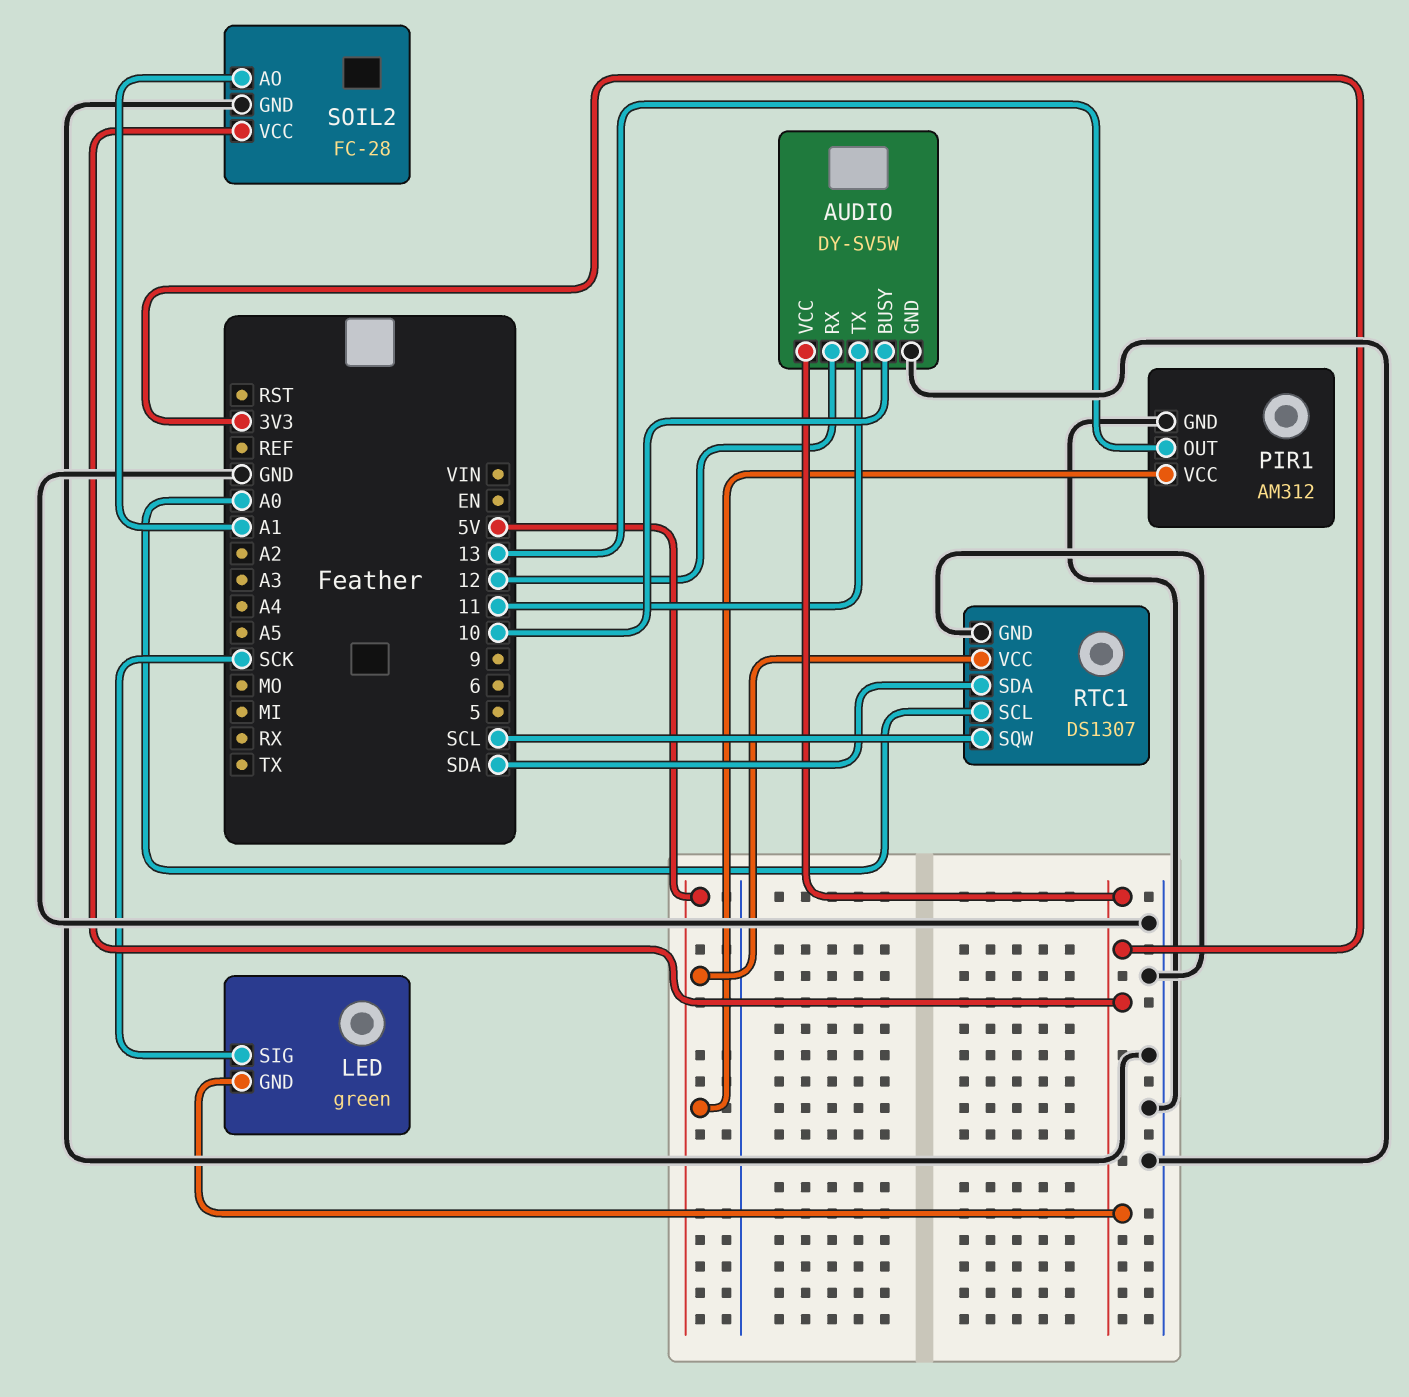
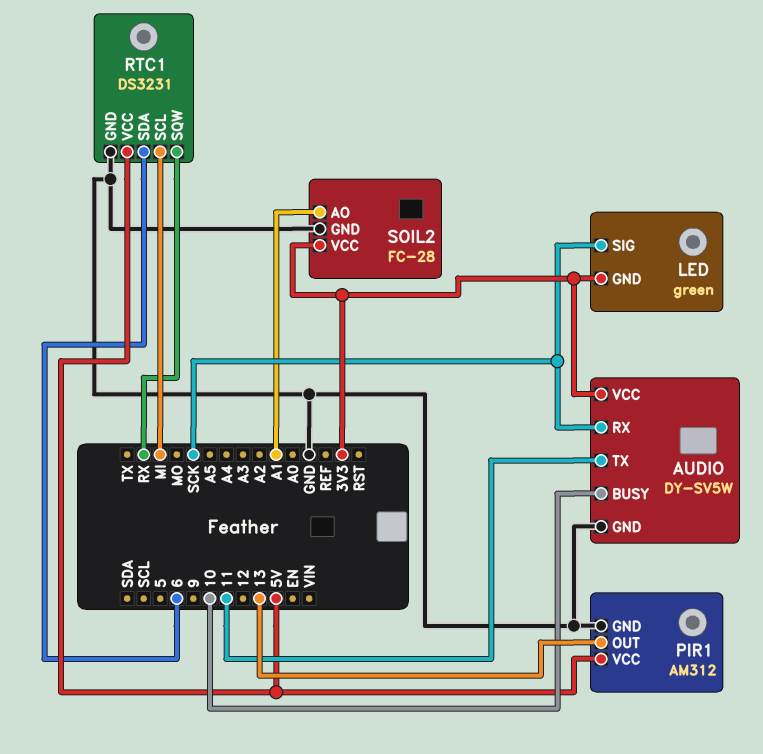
AUDIO pin RX: 12 -> SCK
RTC1: DS1307 -> DS3231
RTC1 pin SCL: A0 -> MI
RTC1 pin SDA: SDA -> 6
RTC1 pin SQW: SCL -> RX

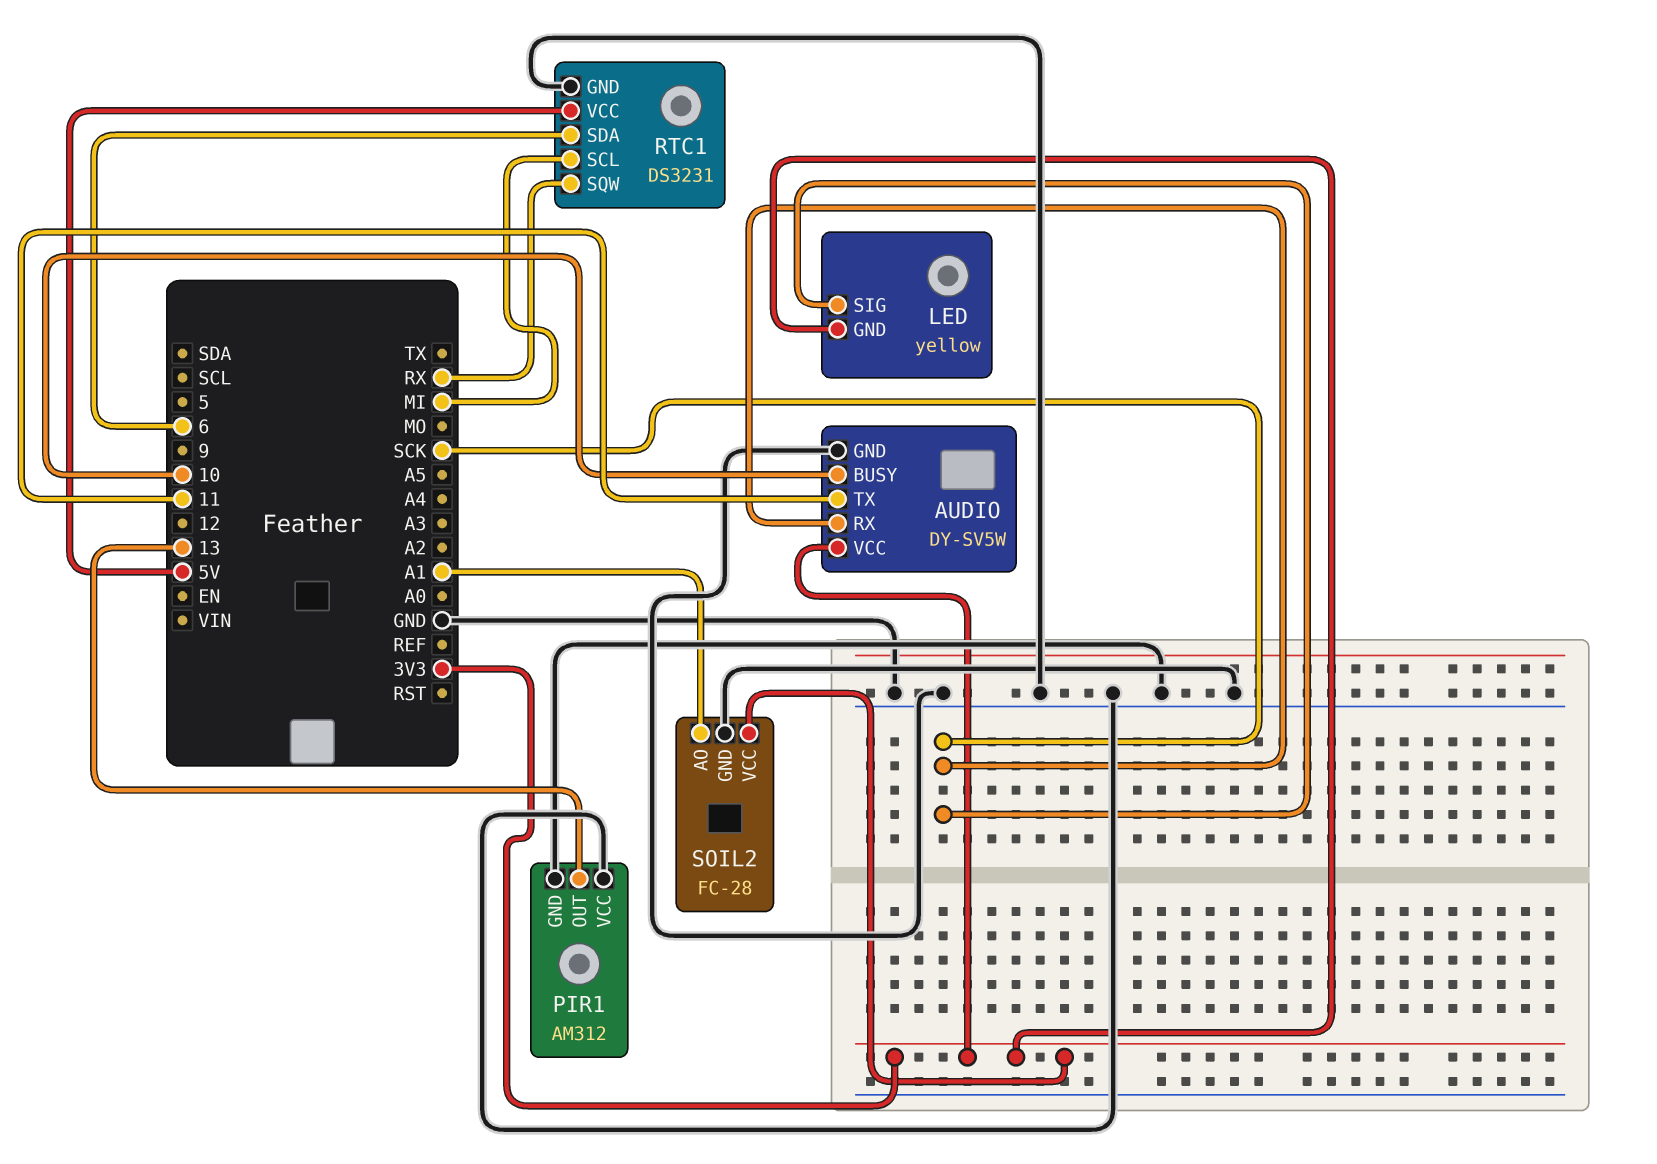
LED: green -> yellow
PIR1 pin VCC: 5V -> GND

